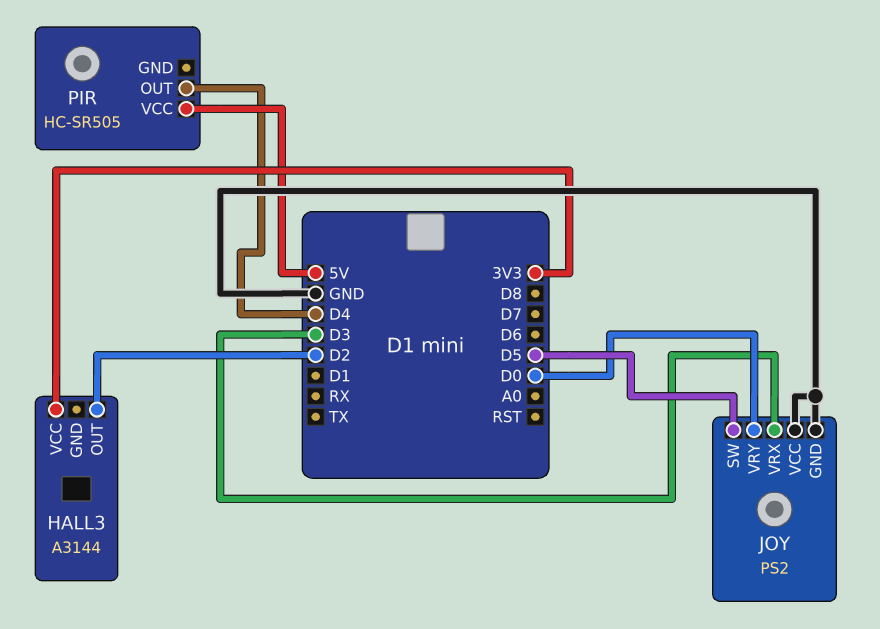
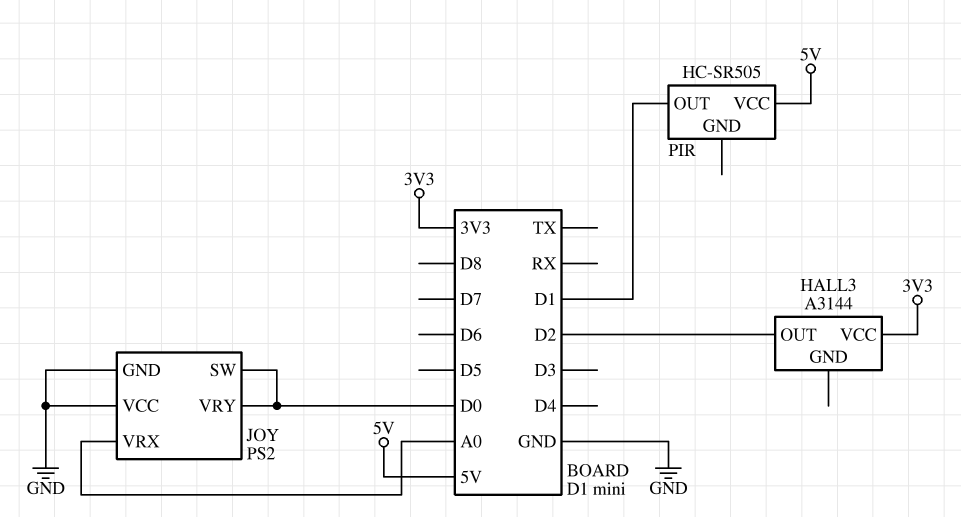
JOY pin SW: D5 -> D0
JOY pin VRX: D3 -> A0
PIR pin OUT: D4 -> D1

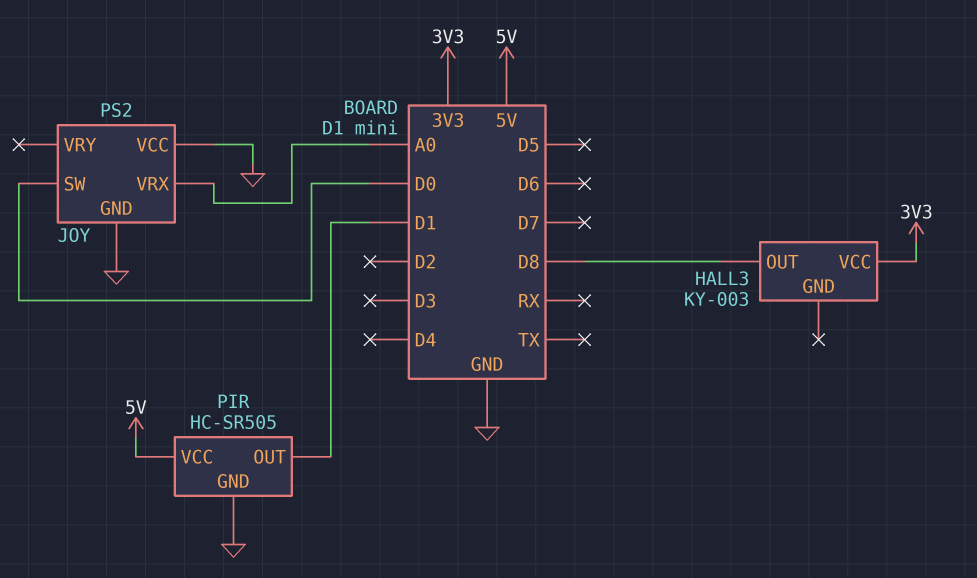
HALL3: A3144 -> KY-003
HALL3 pin OUT: D2 -> D8
JOY pin VRY: D0 -> none
PIR pin GND: none -> GND

